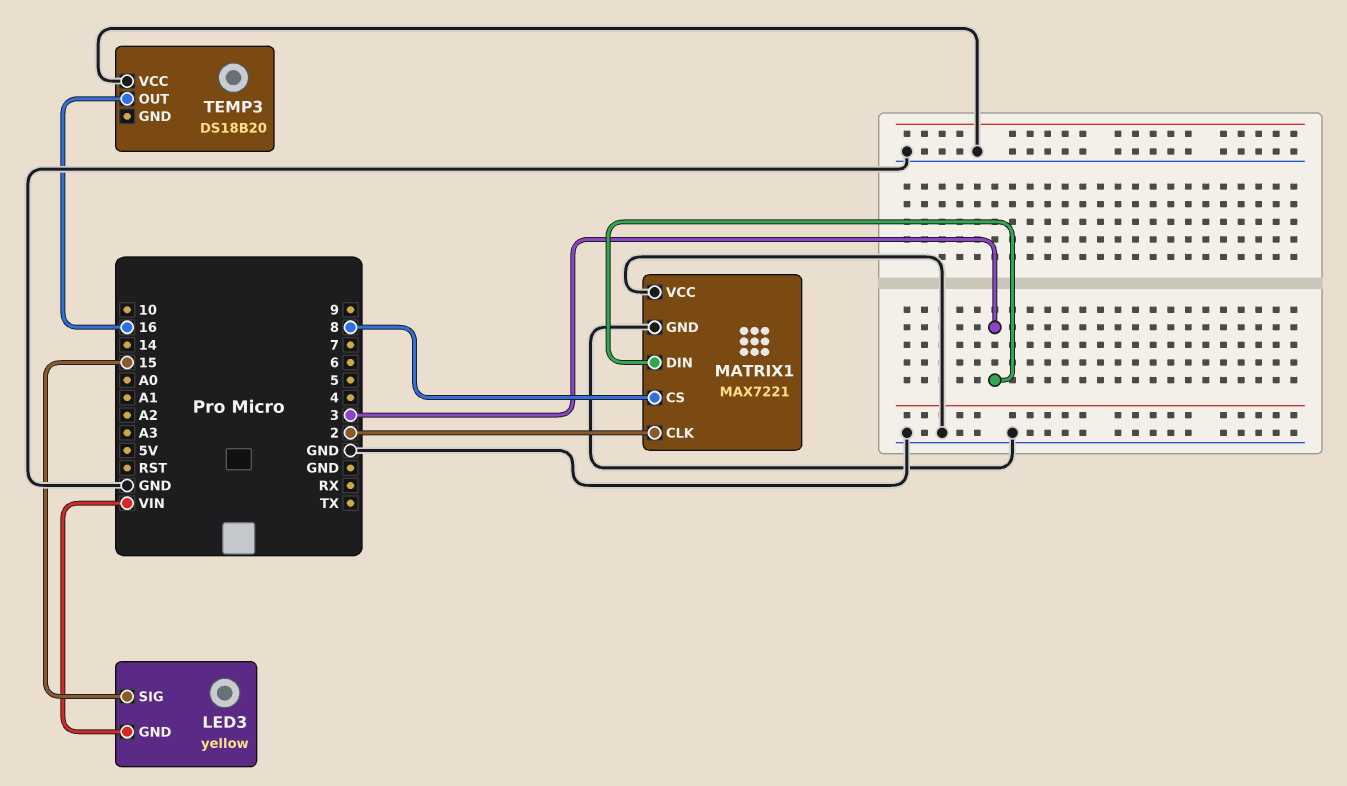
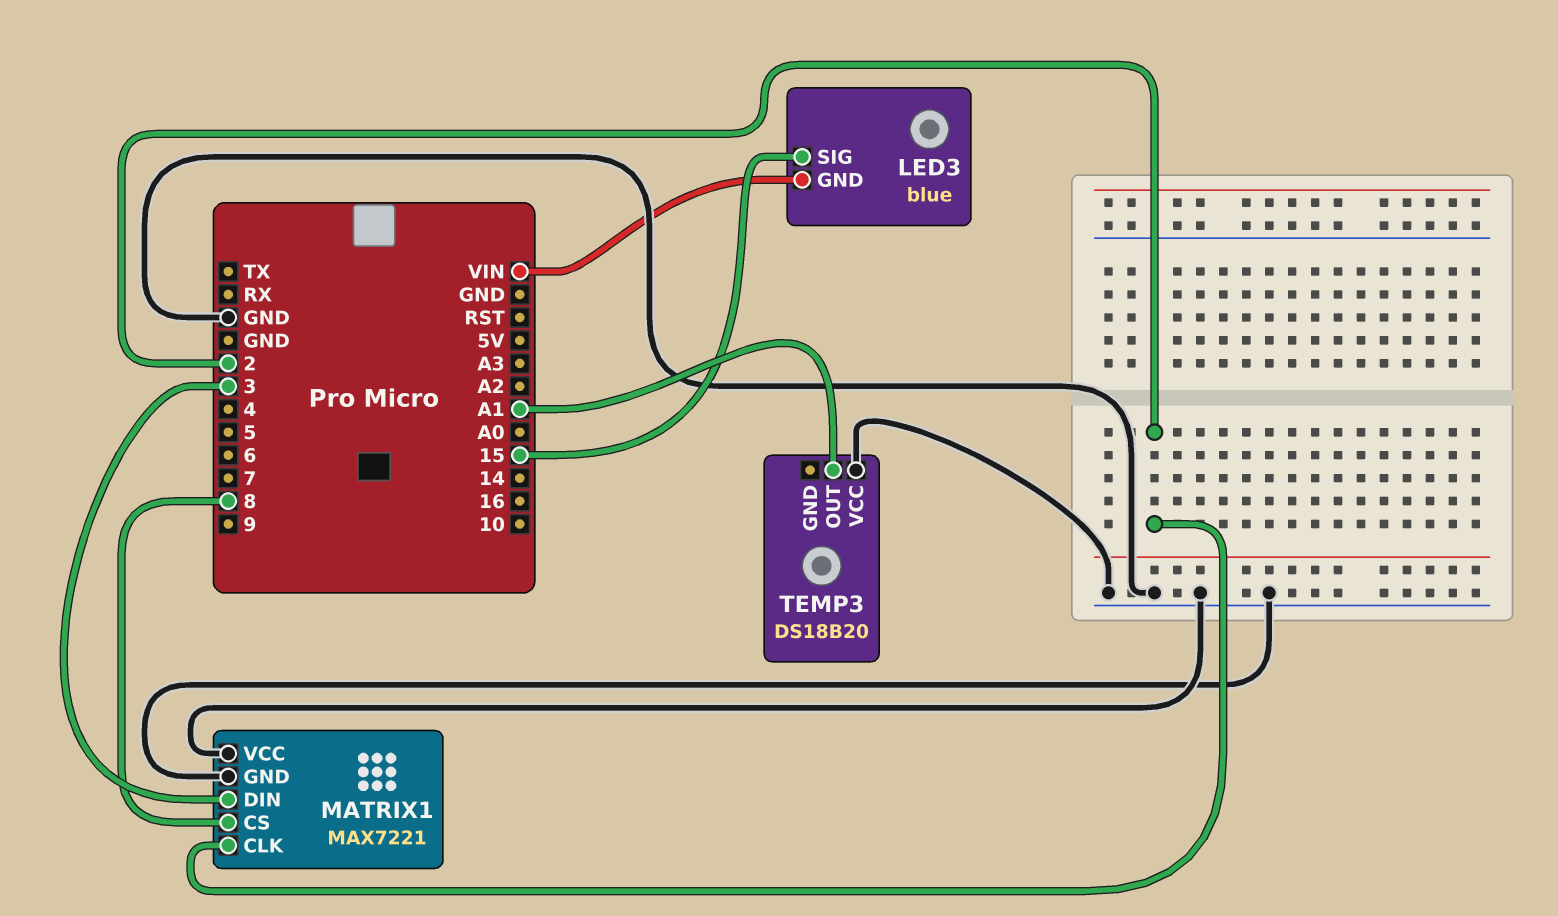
LED3: yellow -> blue
TEMP3 pin OUT: 16 -> A1

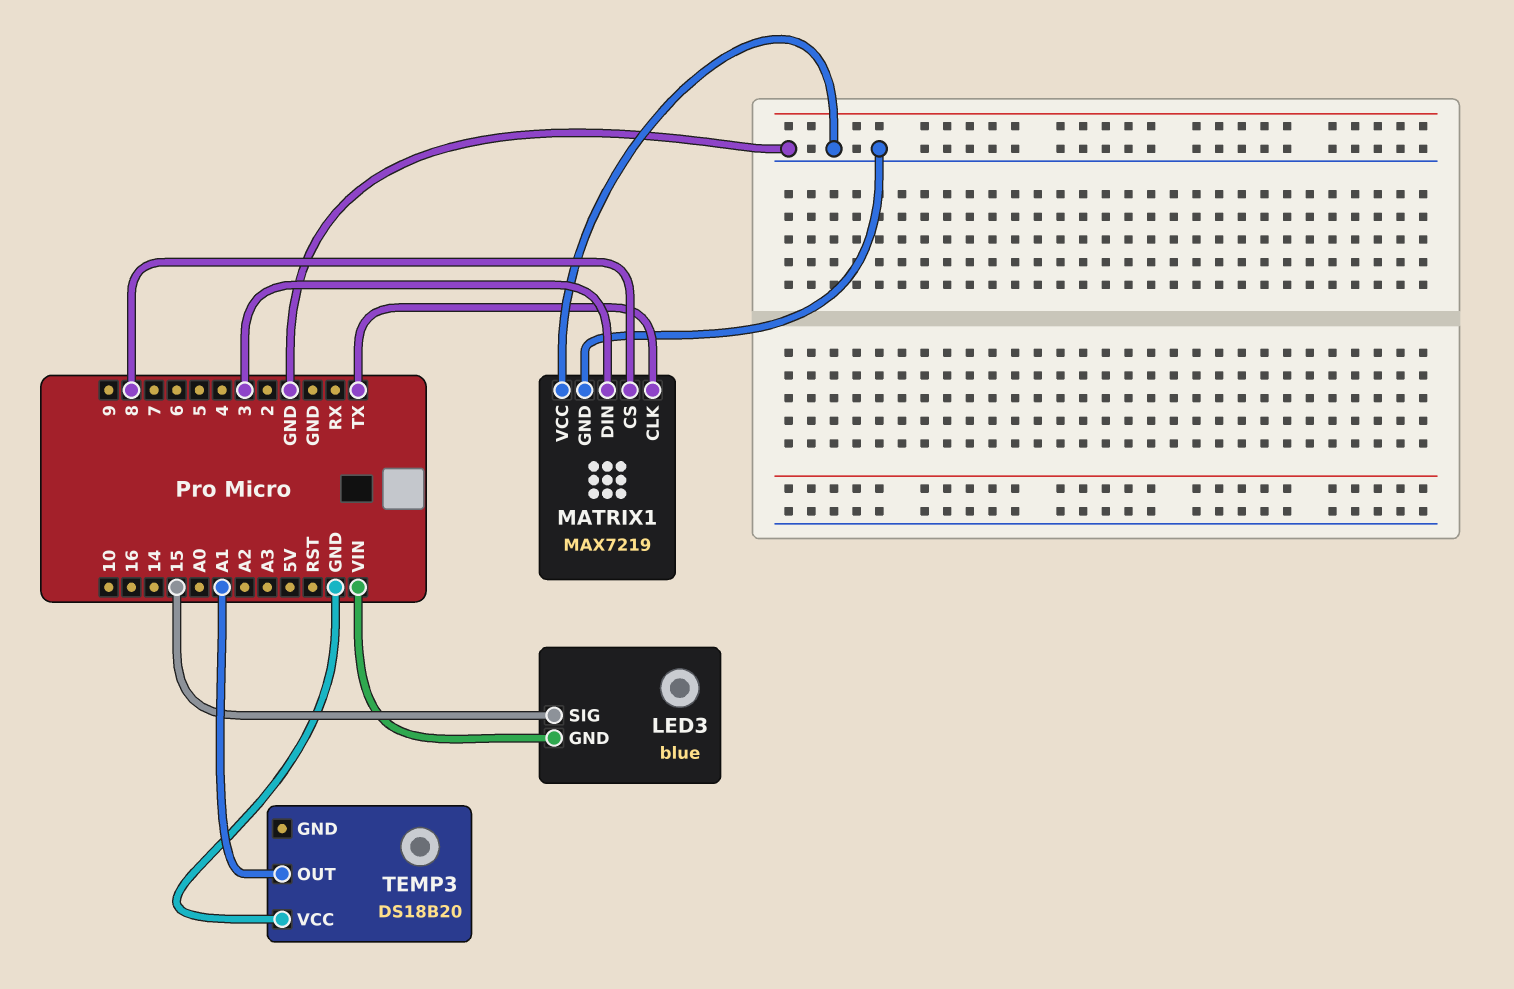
MATRIX1: MAX7221 -> MAX7219
MATRIX1 pin CLK: 2 -> TX

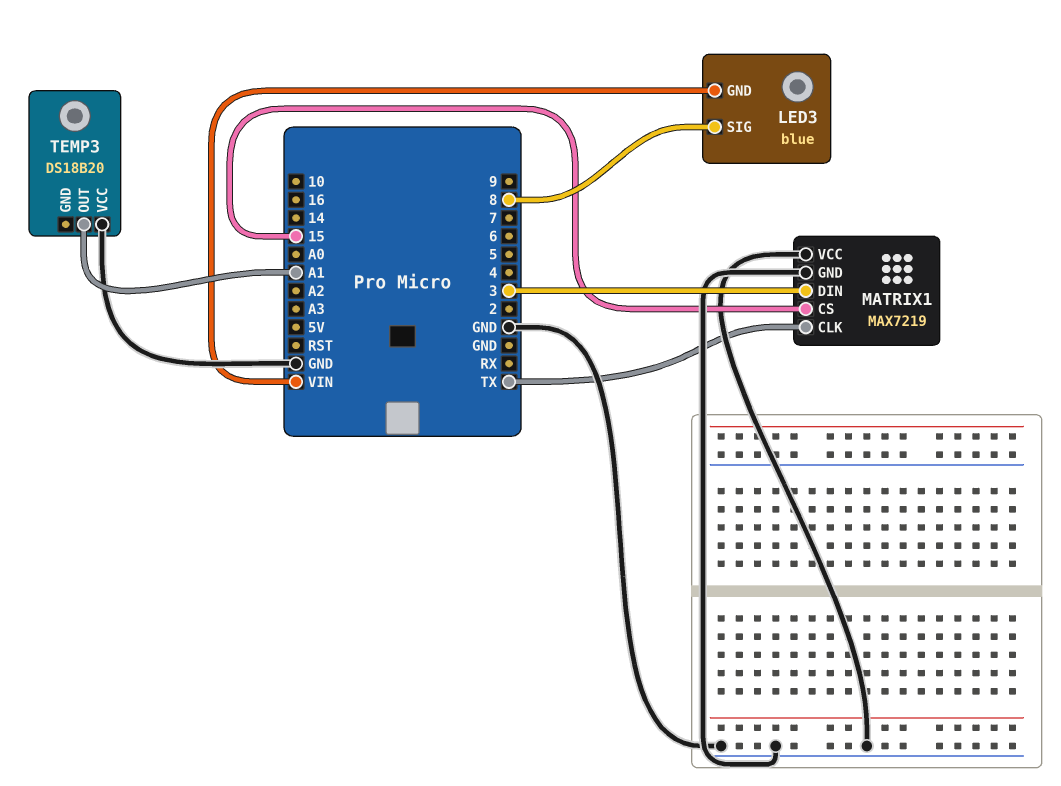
LED3 pin SIG: 15 -> 8
MATRIX1 pin CS: 8 -> 15

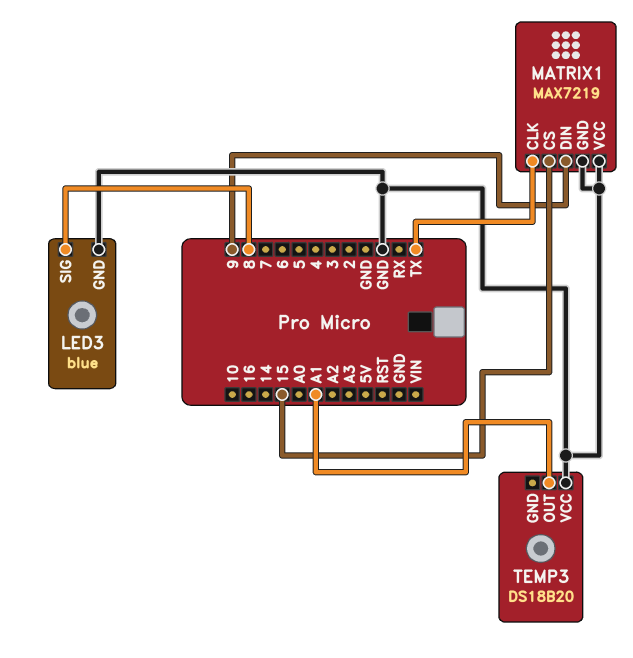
LED3 pin GND: VIN -> GND
MATRIX1 pin DIN: 3 -> 9

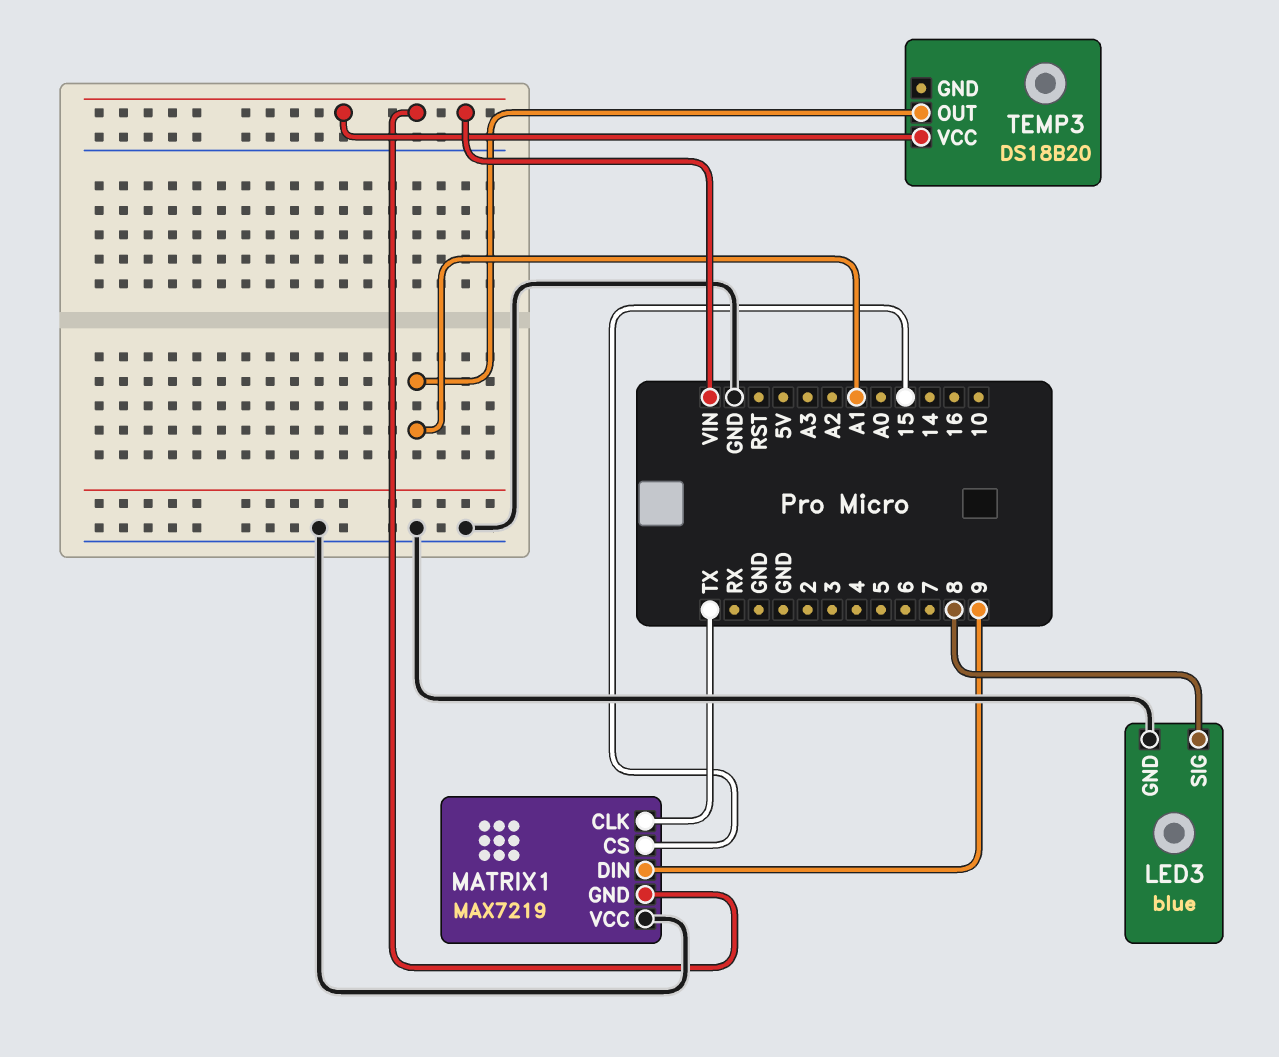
MATRIX1 pin GND: GND -> VIN
TEMP3 pin VCC: GND -> VIN

